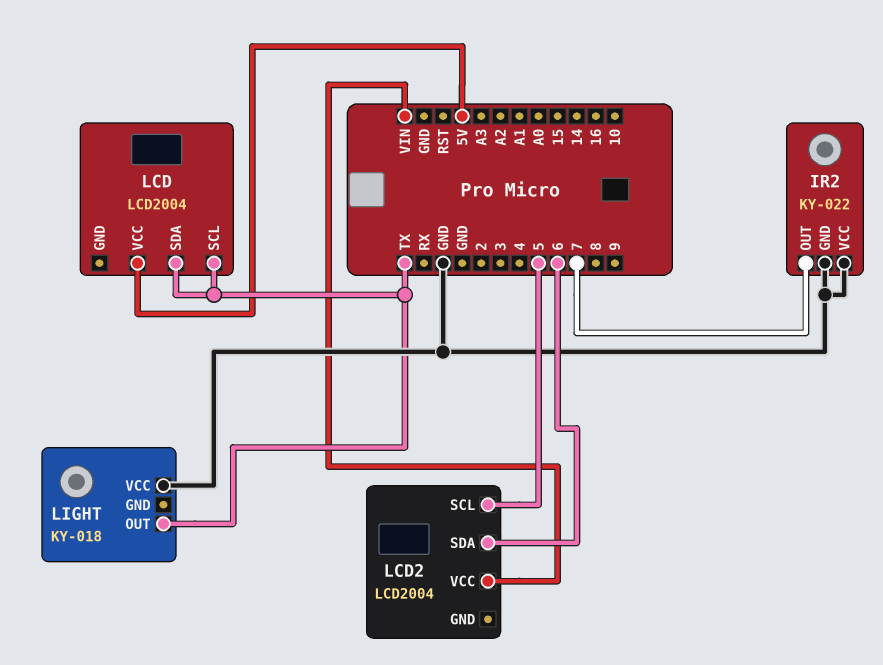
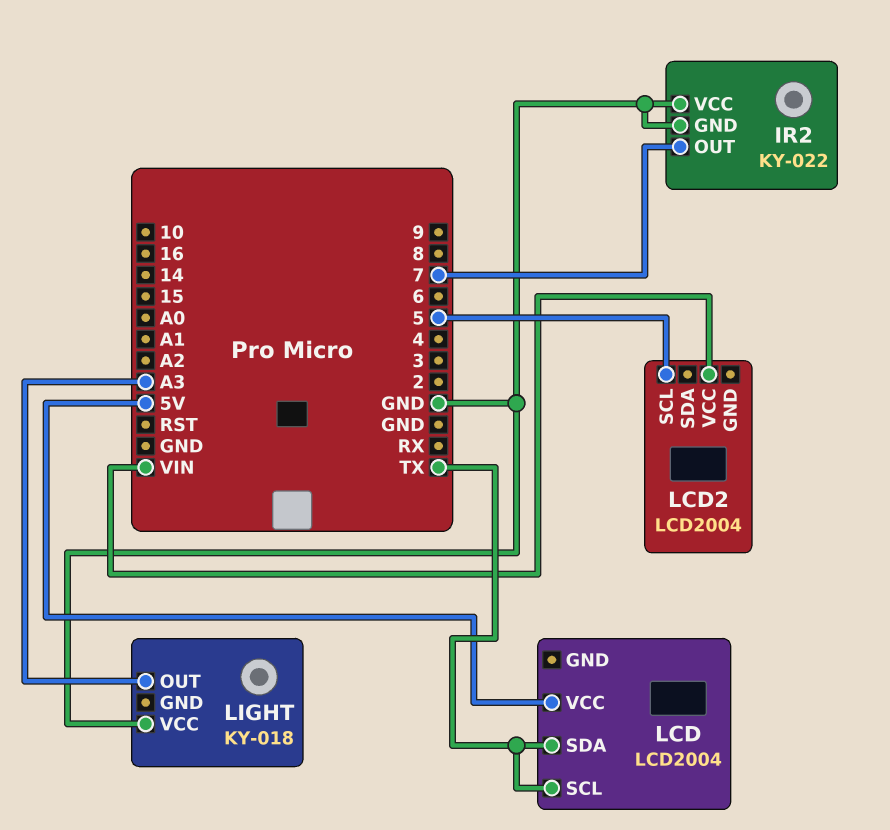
LCD2 pin SDA: 6 -> none
LIGHT pin OUT: TX -> A3

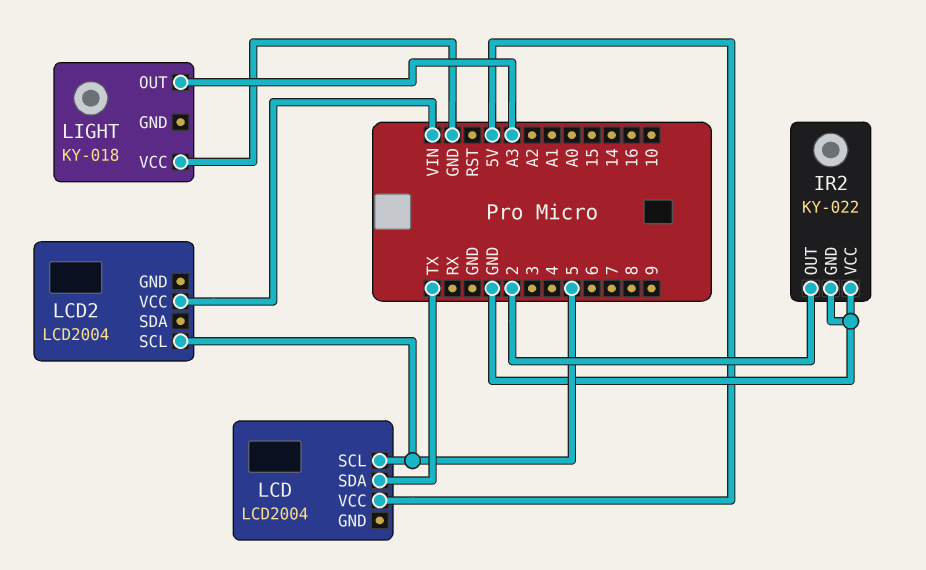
IR2 pin OUT: 7 -> 2
LCD pin SCL: TX -> 5

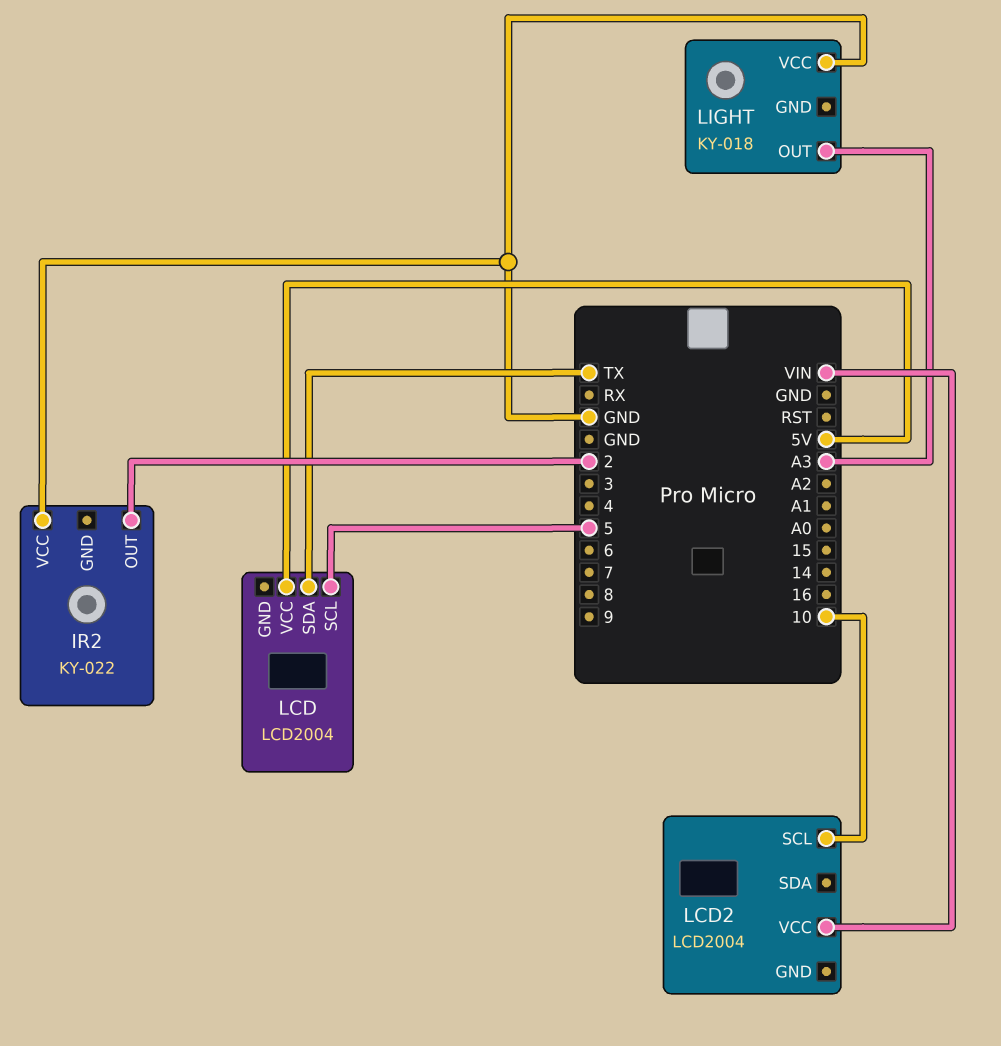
IR2 pin GND: GND -> none
LCD2 pin SCL: 5 -> 10

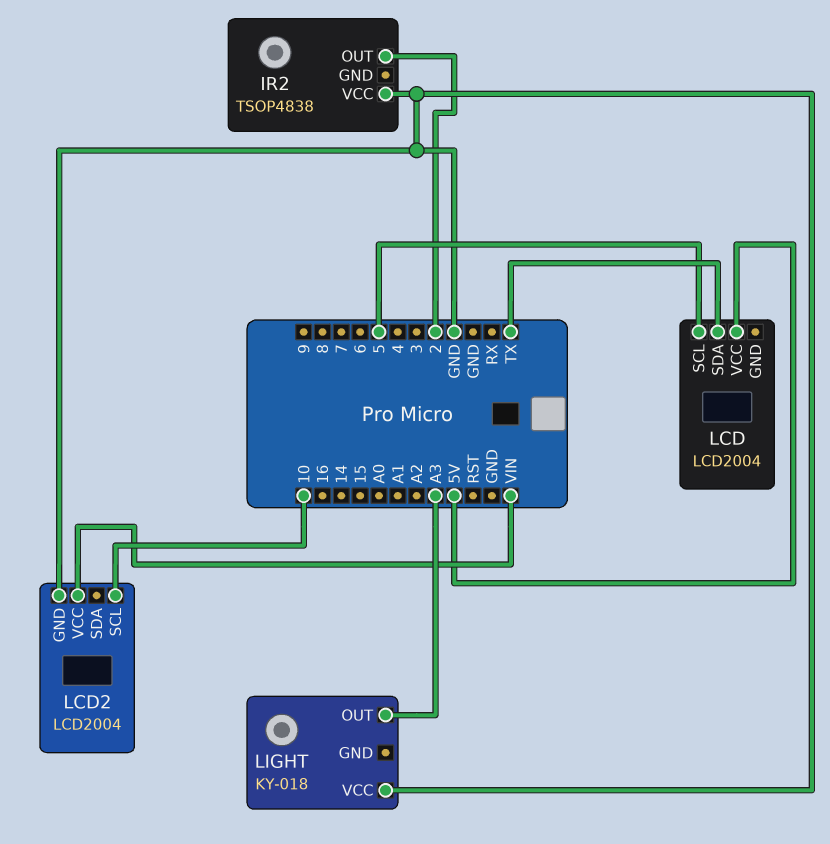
IR2: KY-022 -> TSOP4838
LCD2 pin GND: none -> GND

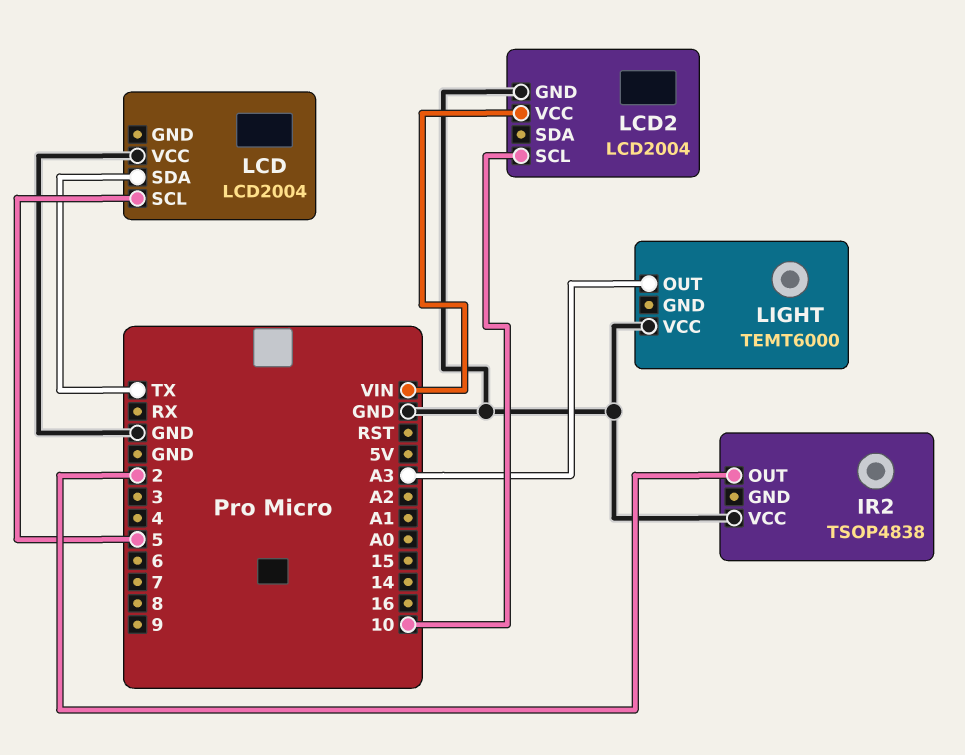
LCD pin VCC: 5V -> GND
LIGHT: KY-018 -> TEMT6000

